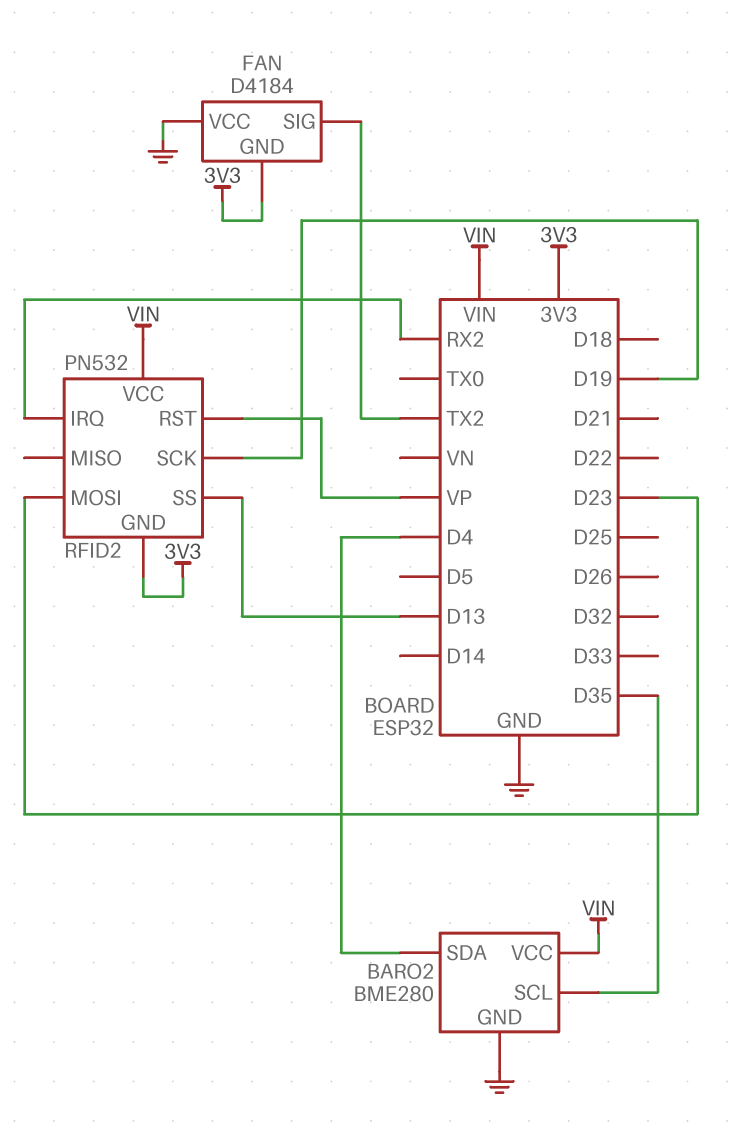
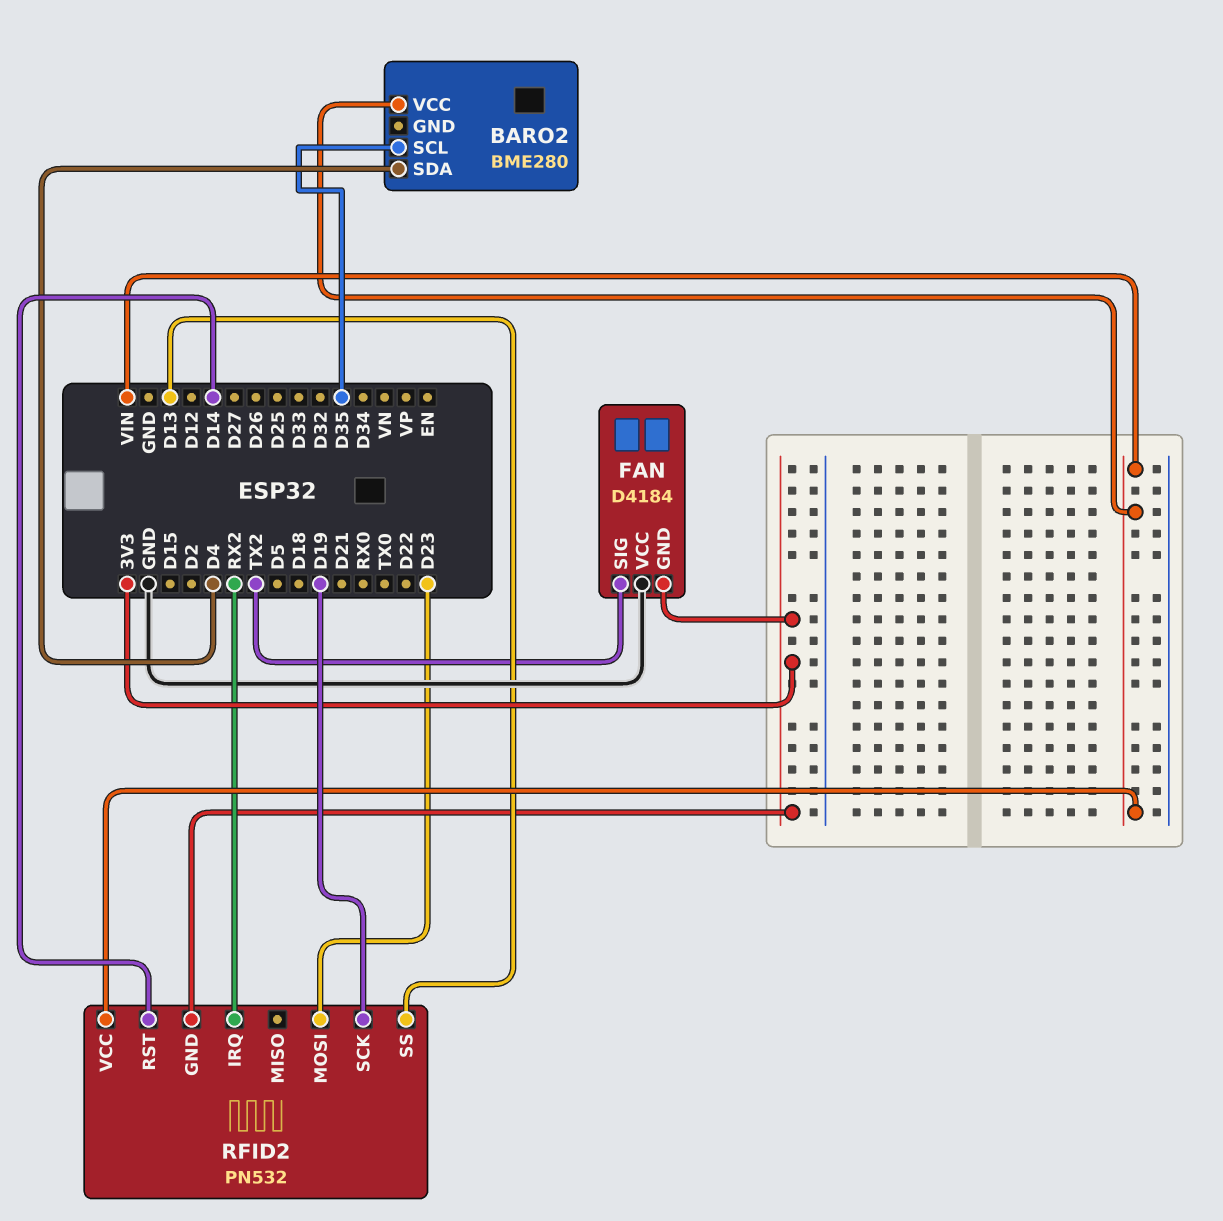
BARO2 pin GND: GND -> none
RFID2 pin RST: VP -> D14

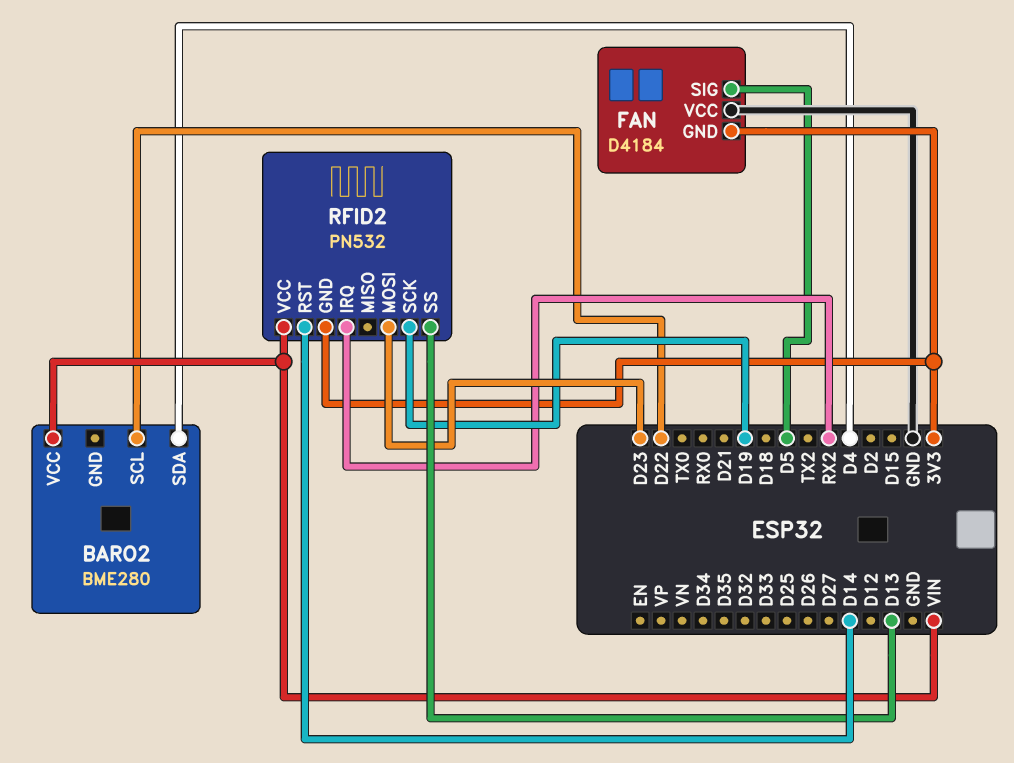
BARO2 pin SCL: D35 -> D22
FAN pin SIG: TX2 -> D5

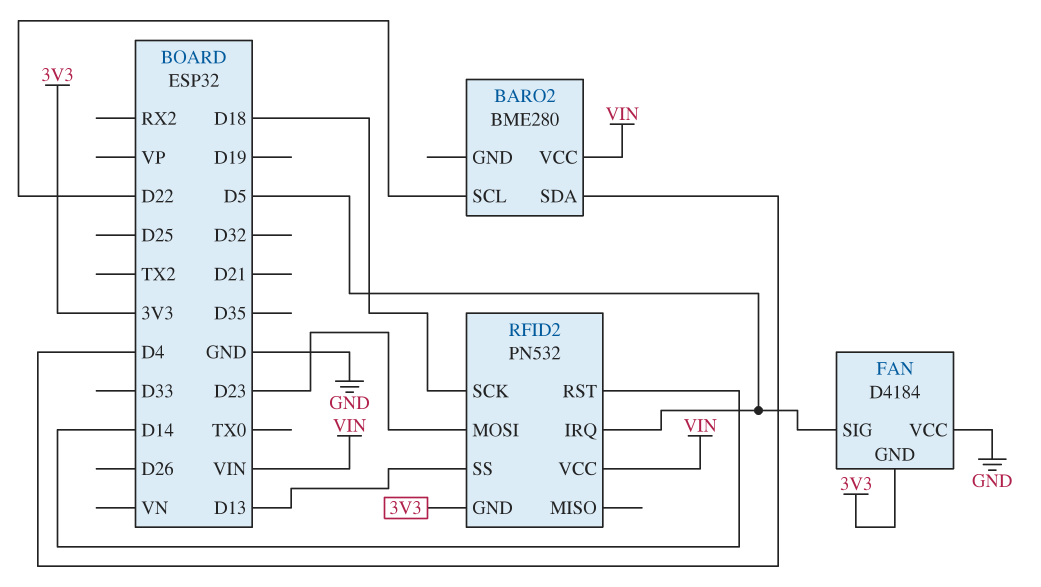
RFID2 pin IRQ: RX2 -> D5
RFID2 pin SCK: D19 -> D18

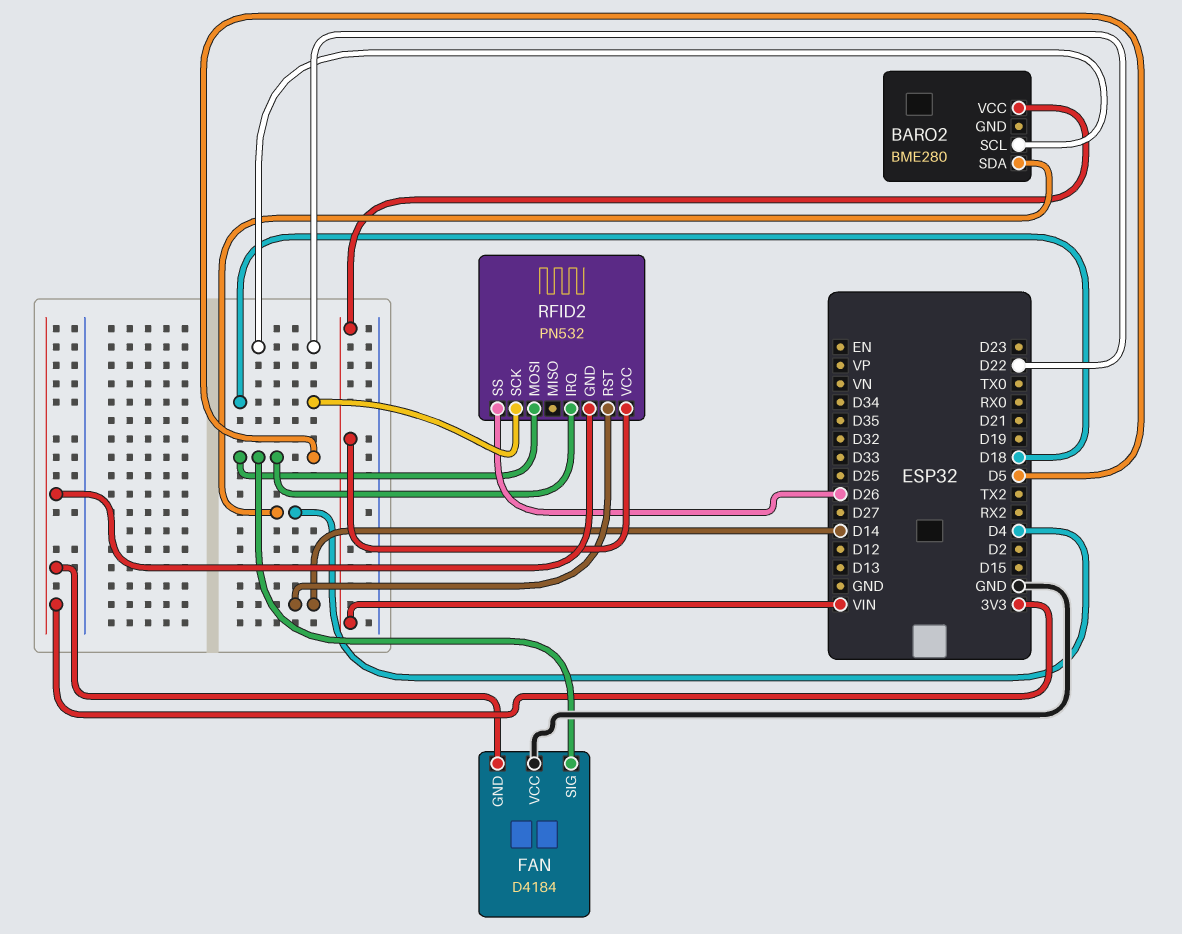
RFID2 pin MOSI: D23 -> D5
RFID2 pin SS: D13 -> D26

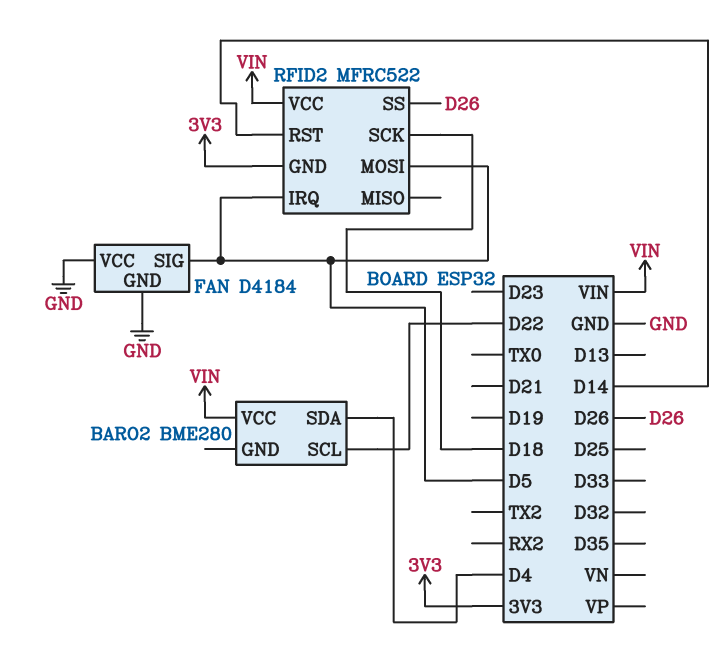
FAN pin GND: 3V3 -> GND
RFID2: PN532 -> MFRC522

